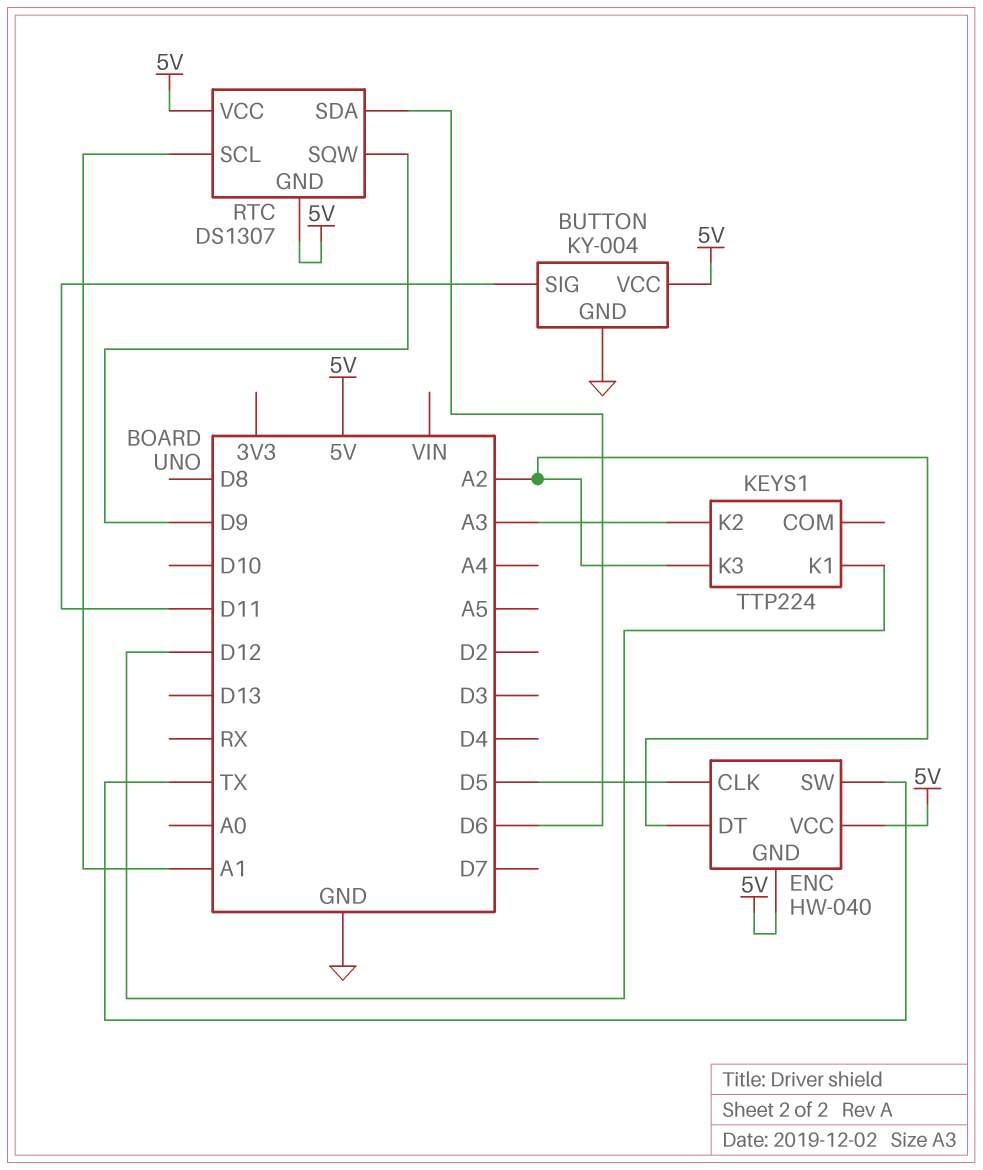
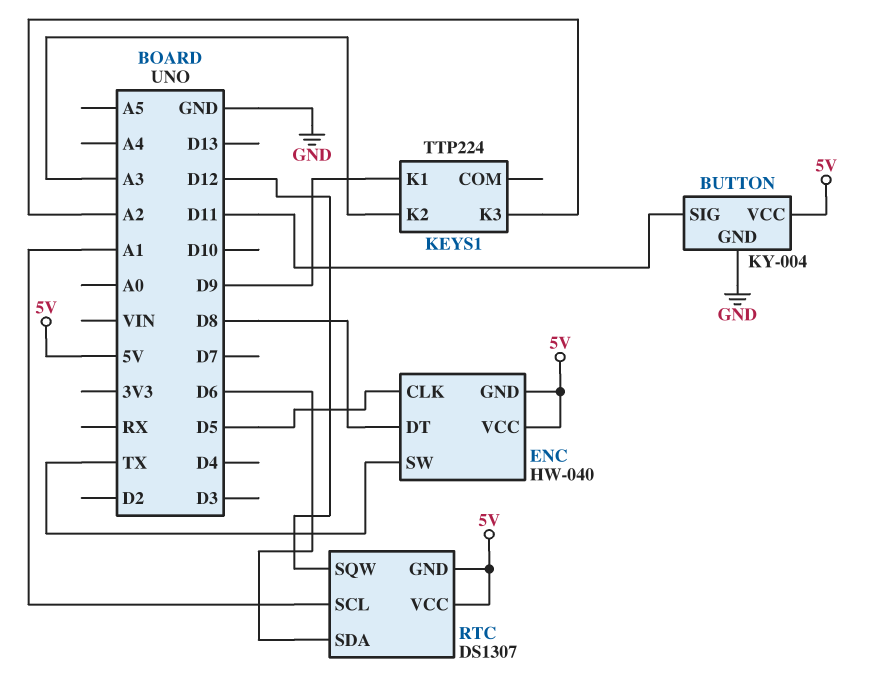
ENC pin DT: A2 -> D8
KEYS1 pin K1: D12 -> D9
RTC pin SQW: D9 -> D12

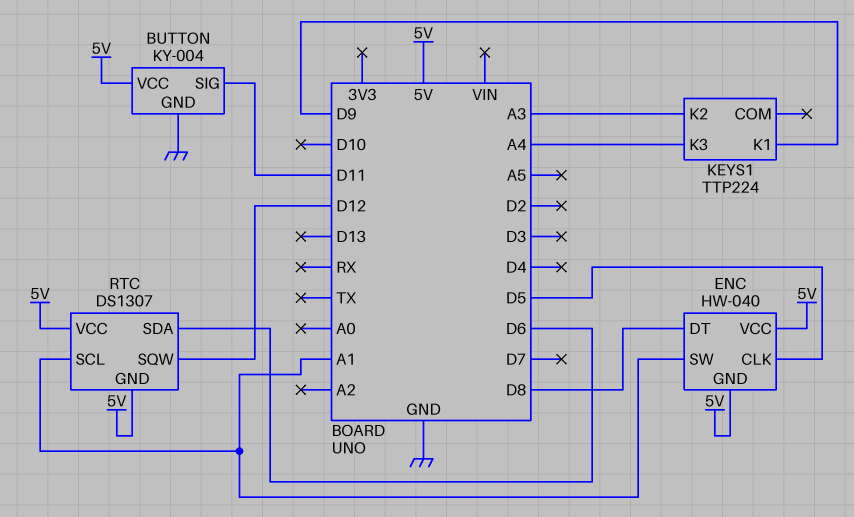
ENC pin SW: TX -> A1
KEYS1 pin K3: A2 -> A4

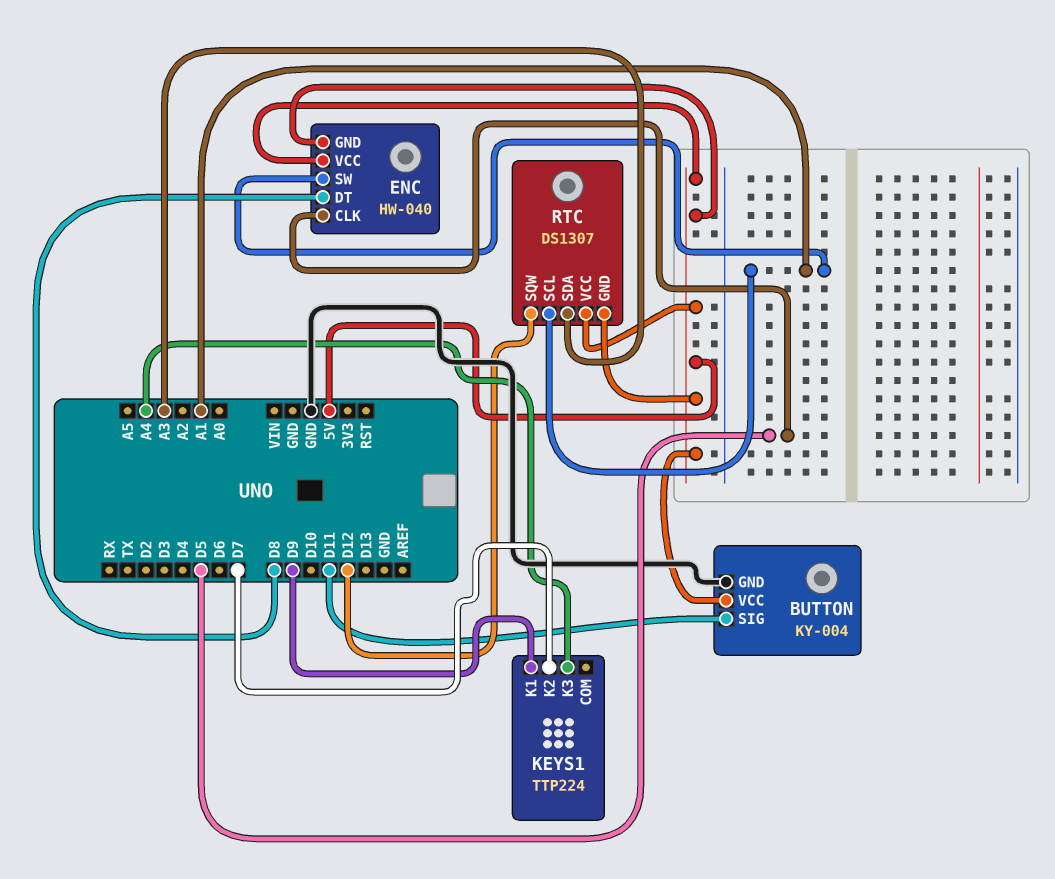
KEYS1 pin K2: A3 -> D7
RTC pin SDA: D6 -> A3

